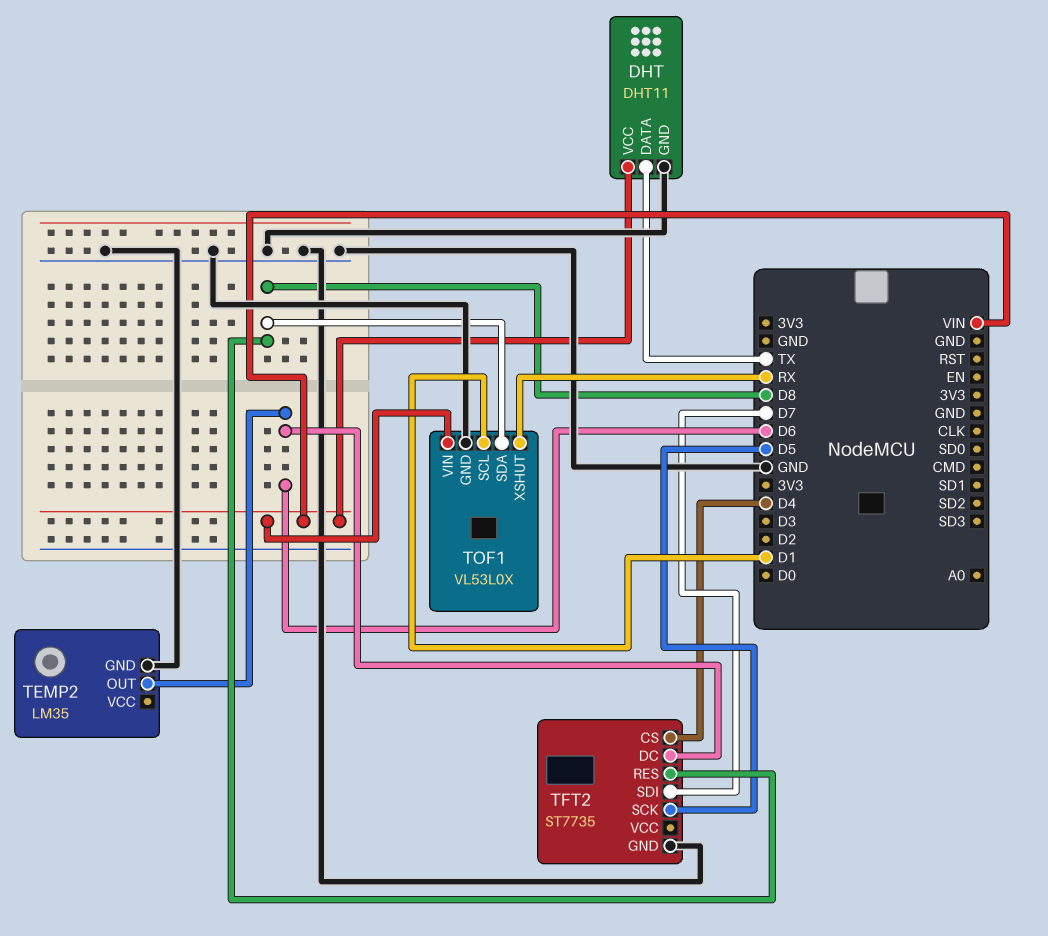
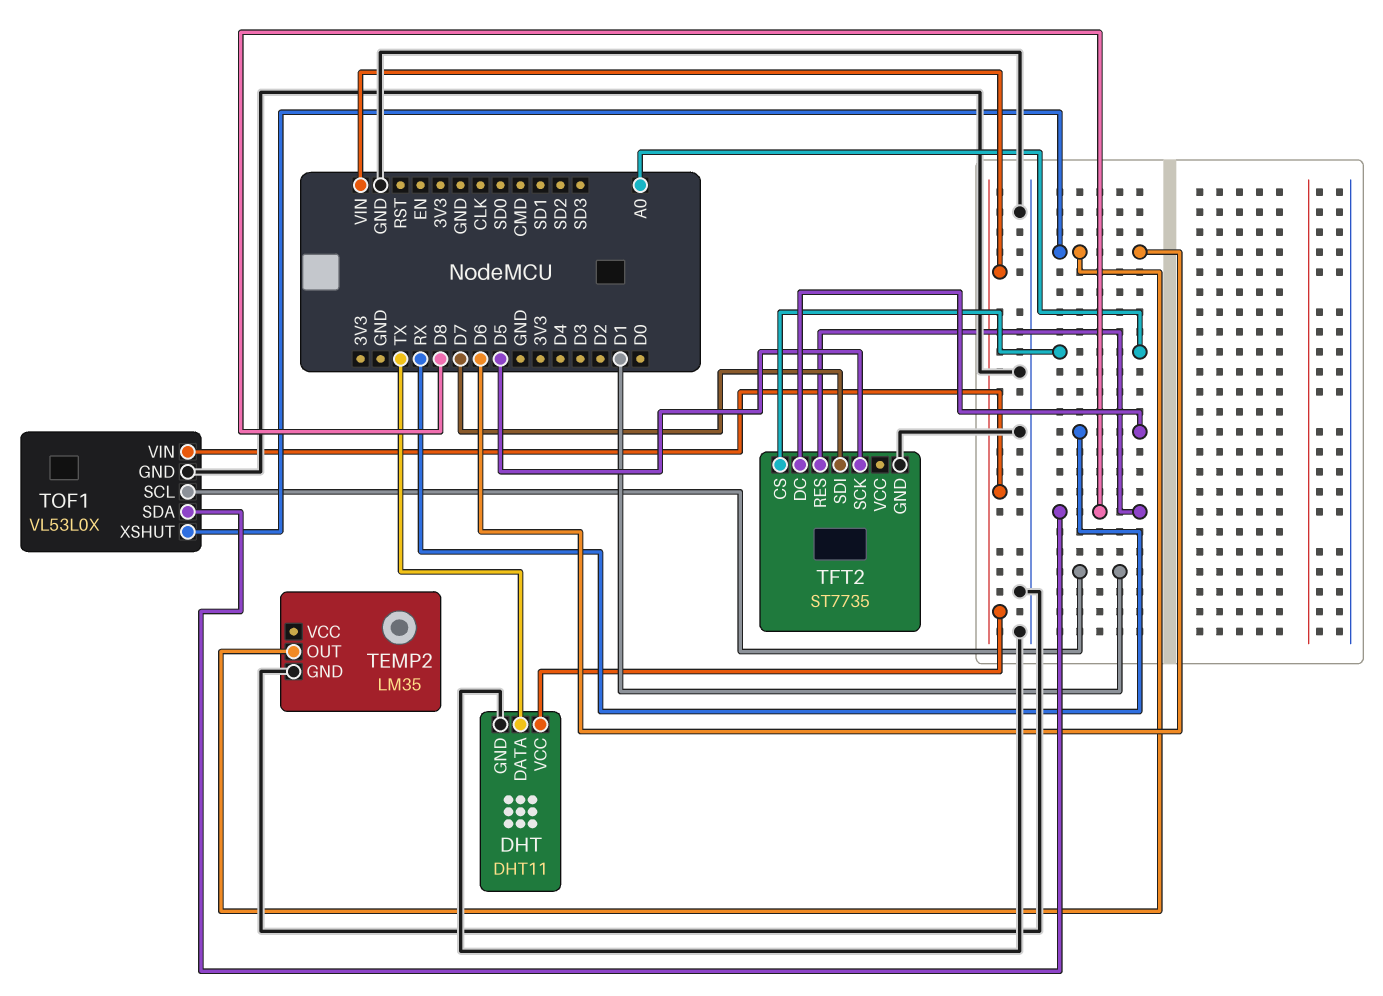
TFT2 pin CS: D4 -> A0
TFT2 pin DC: D6 -> RX
TOF1 pin XSHUT: RX -> D6

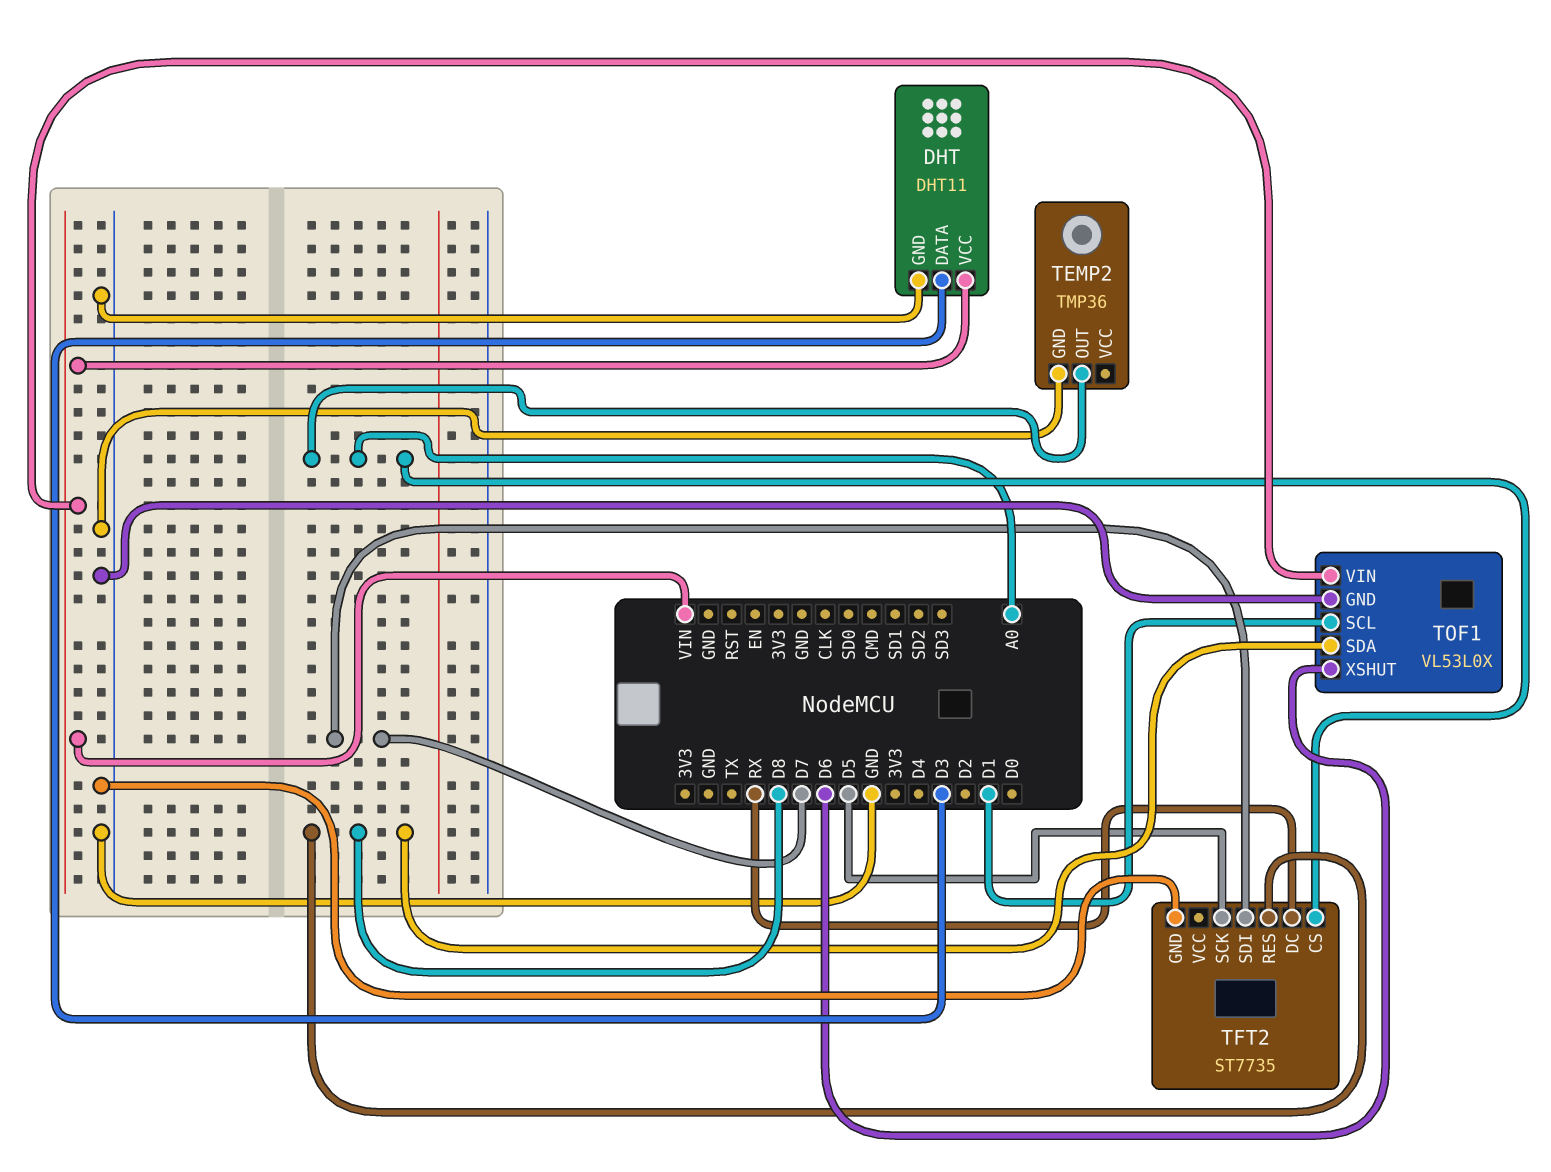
DHT pin DATA: TX -> D3
TEMP2: LM35 -> TMP36
TEMP2 pin OUT: D6 -> A0

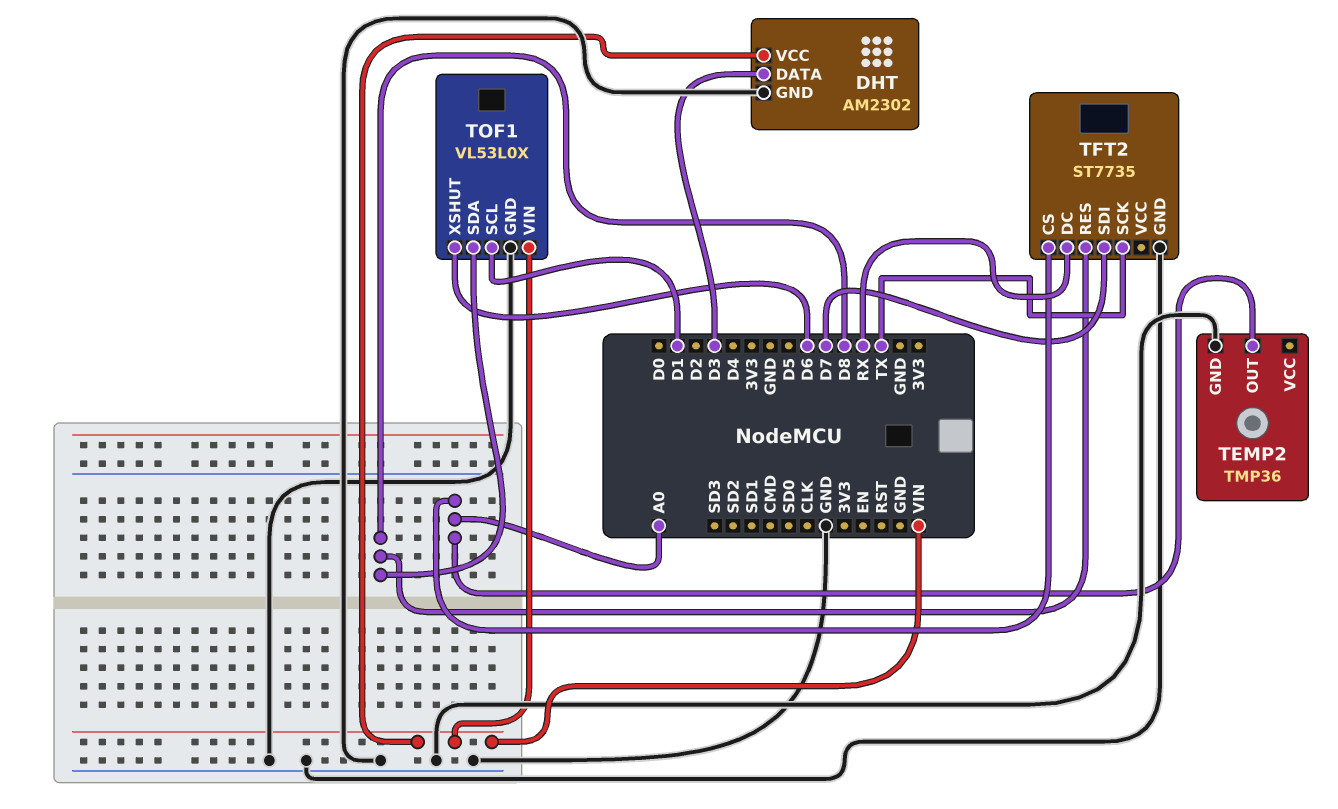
DHT: DHT11 -> AM2302
TFT2 pin SCK: D5 -> TX

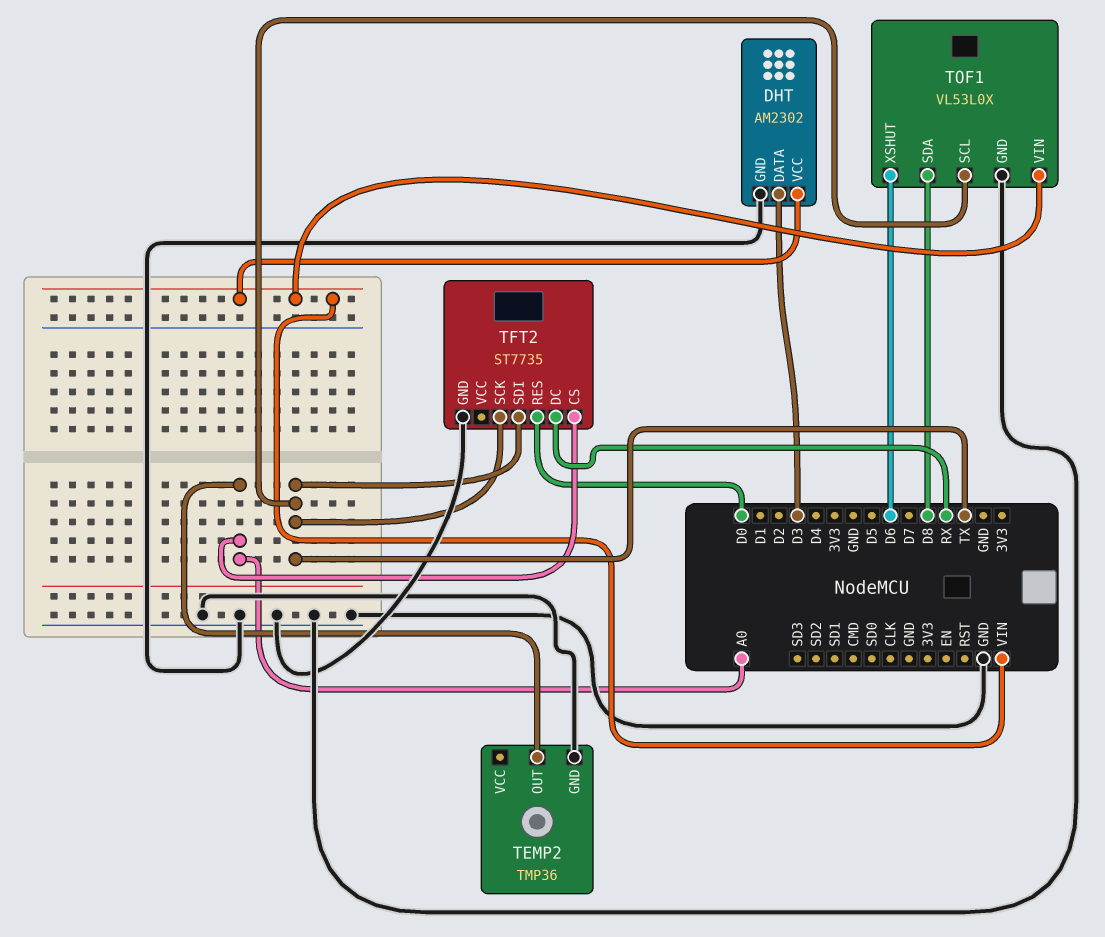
TFT2 pin RES: D8 -> D0
TFT2 pin SDI: D7 -> TX
TOF1 pin SCL: D1 -> TX

